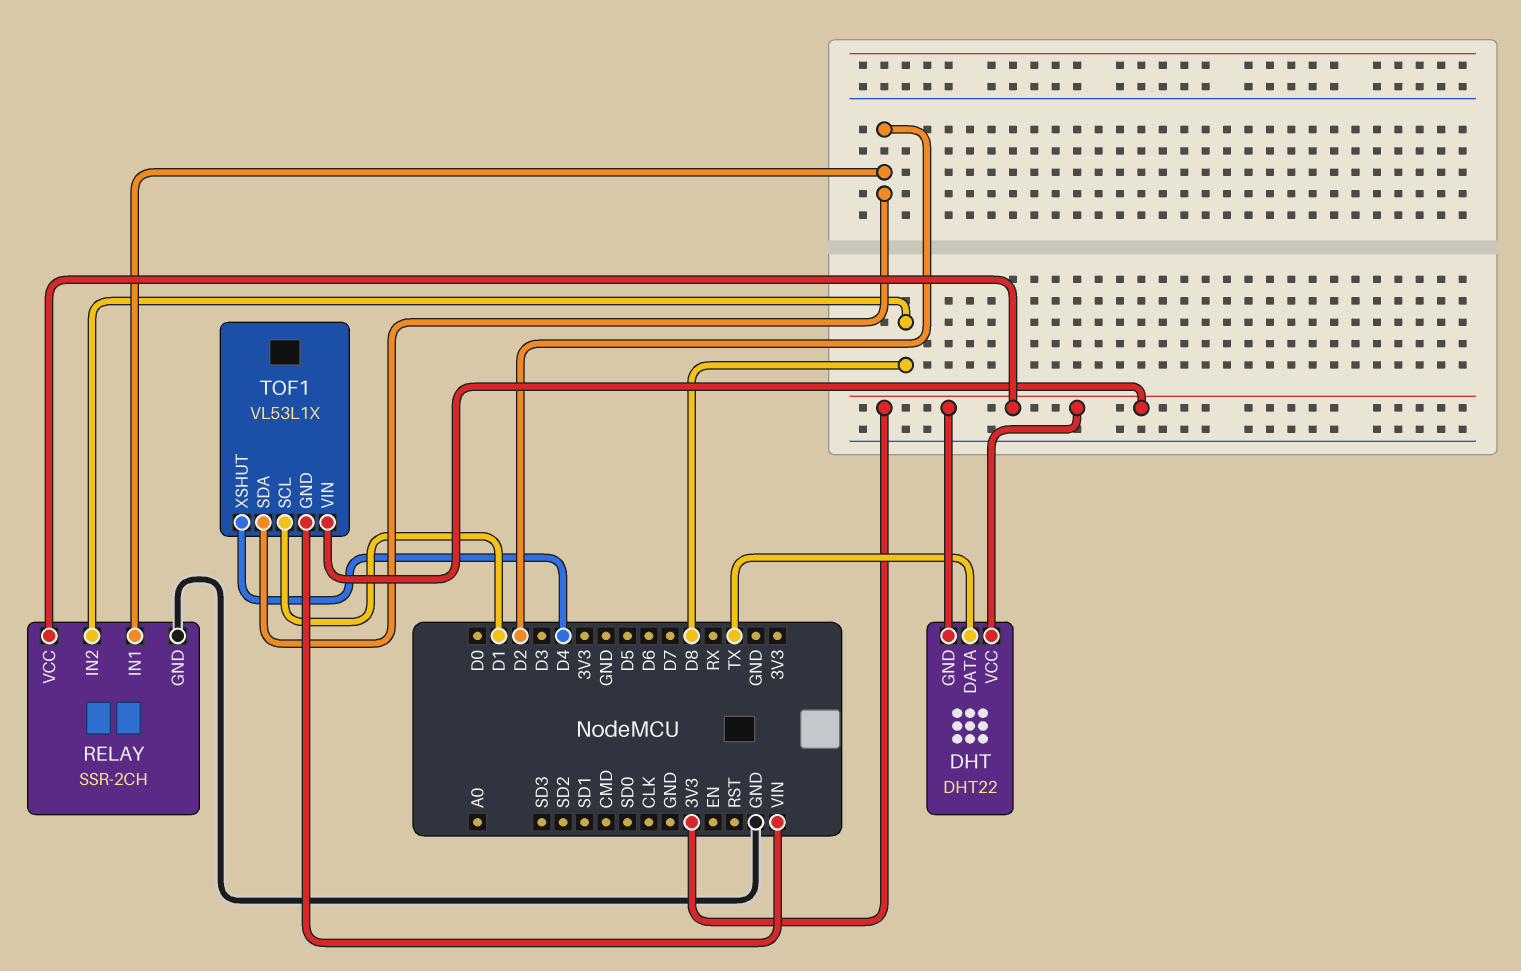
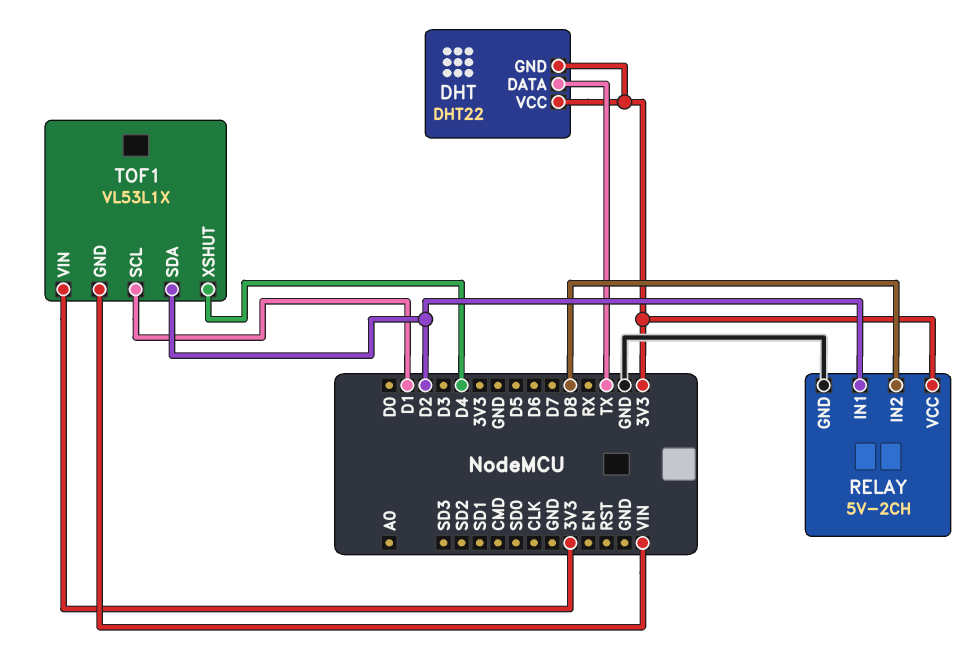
RELAY: SSR-2CH -> 5V-2CH

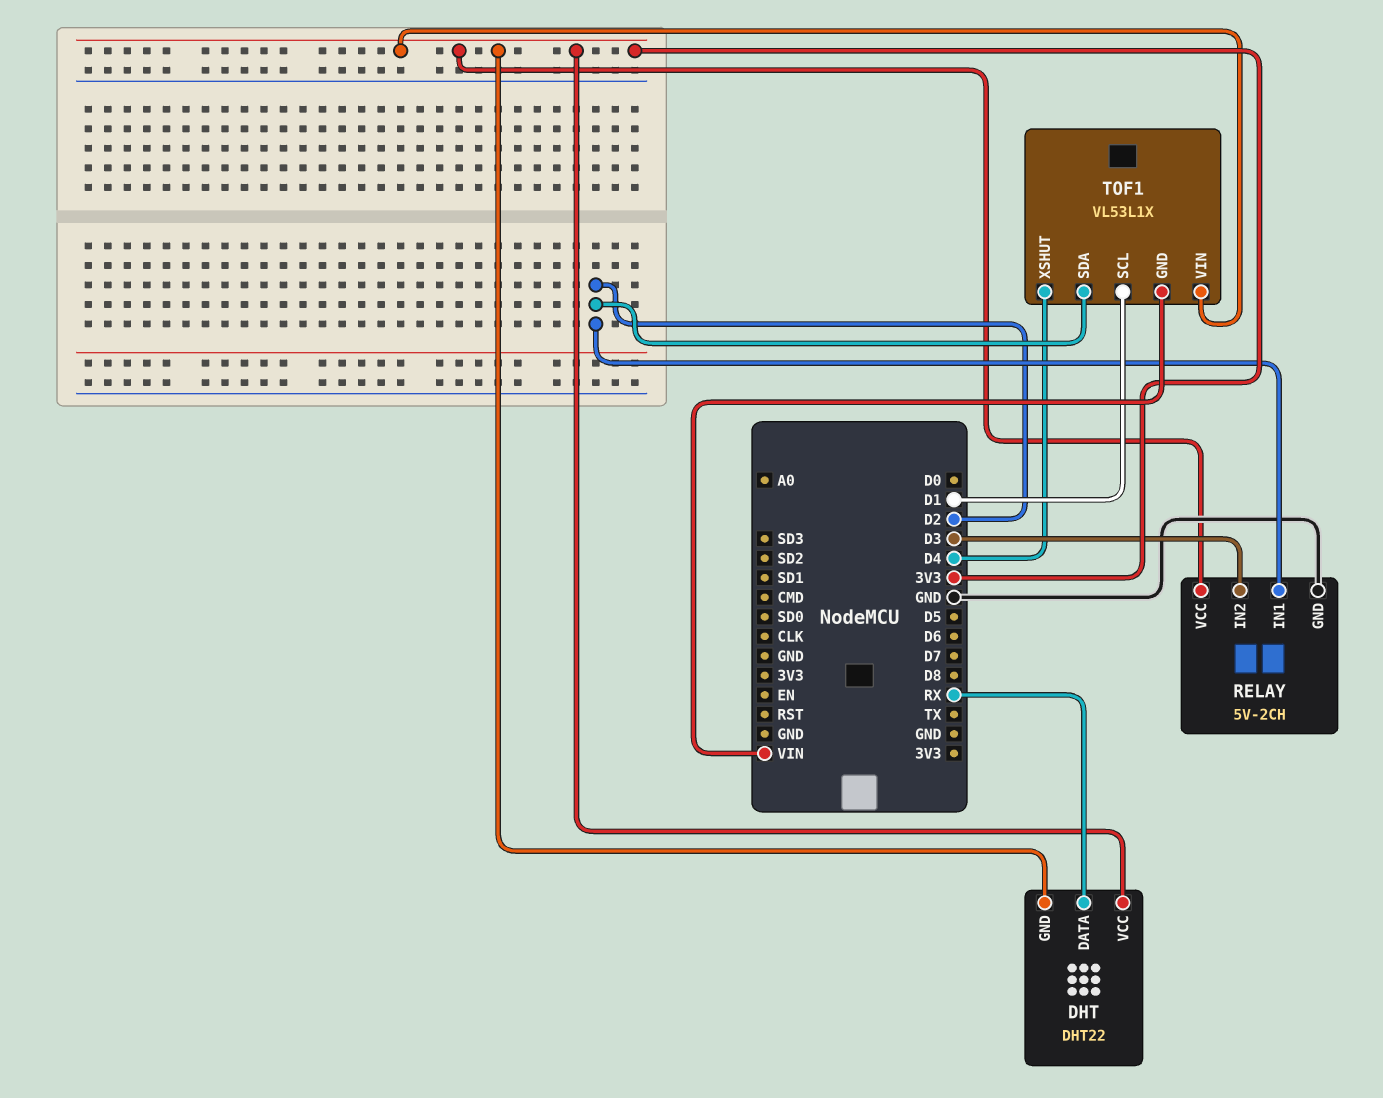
DHT pin DATA: TX -> RX
RELAY pin IN2: D8 -> D3

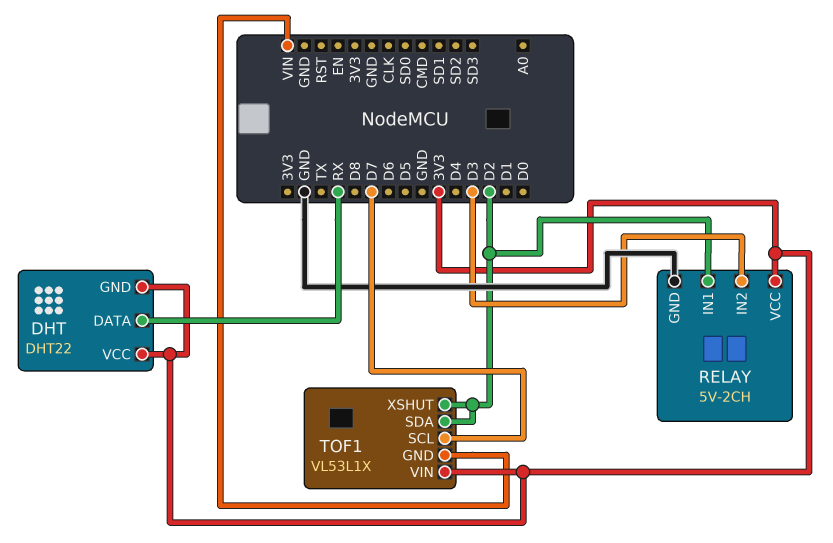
TOF1 pin SCL: D1 -> D7
TOF1 pin XSHUT: D4 -> D2

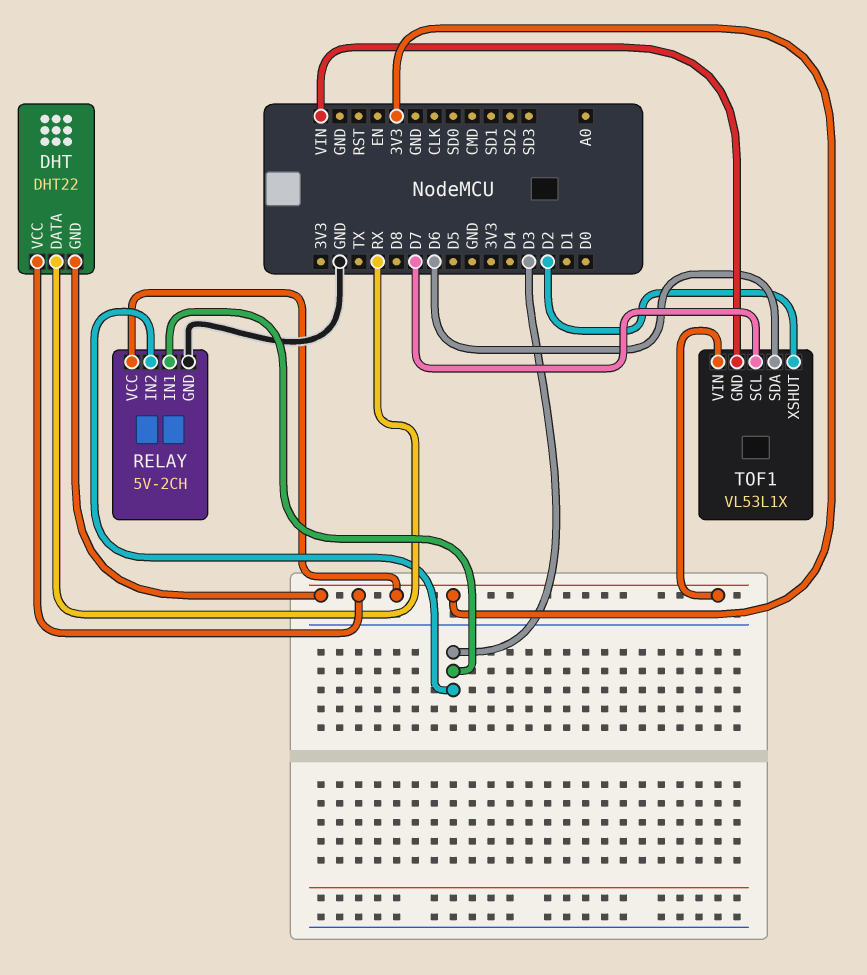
RELAY pin IN1: D2 -> D3
TOF1 pin SDA: D2 -> D6

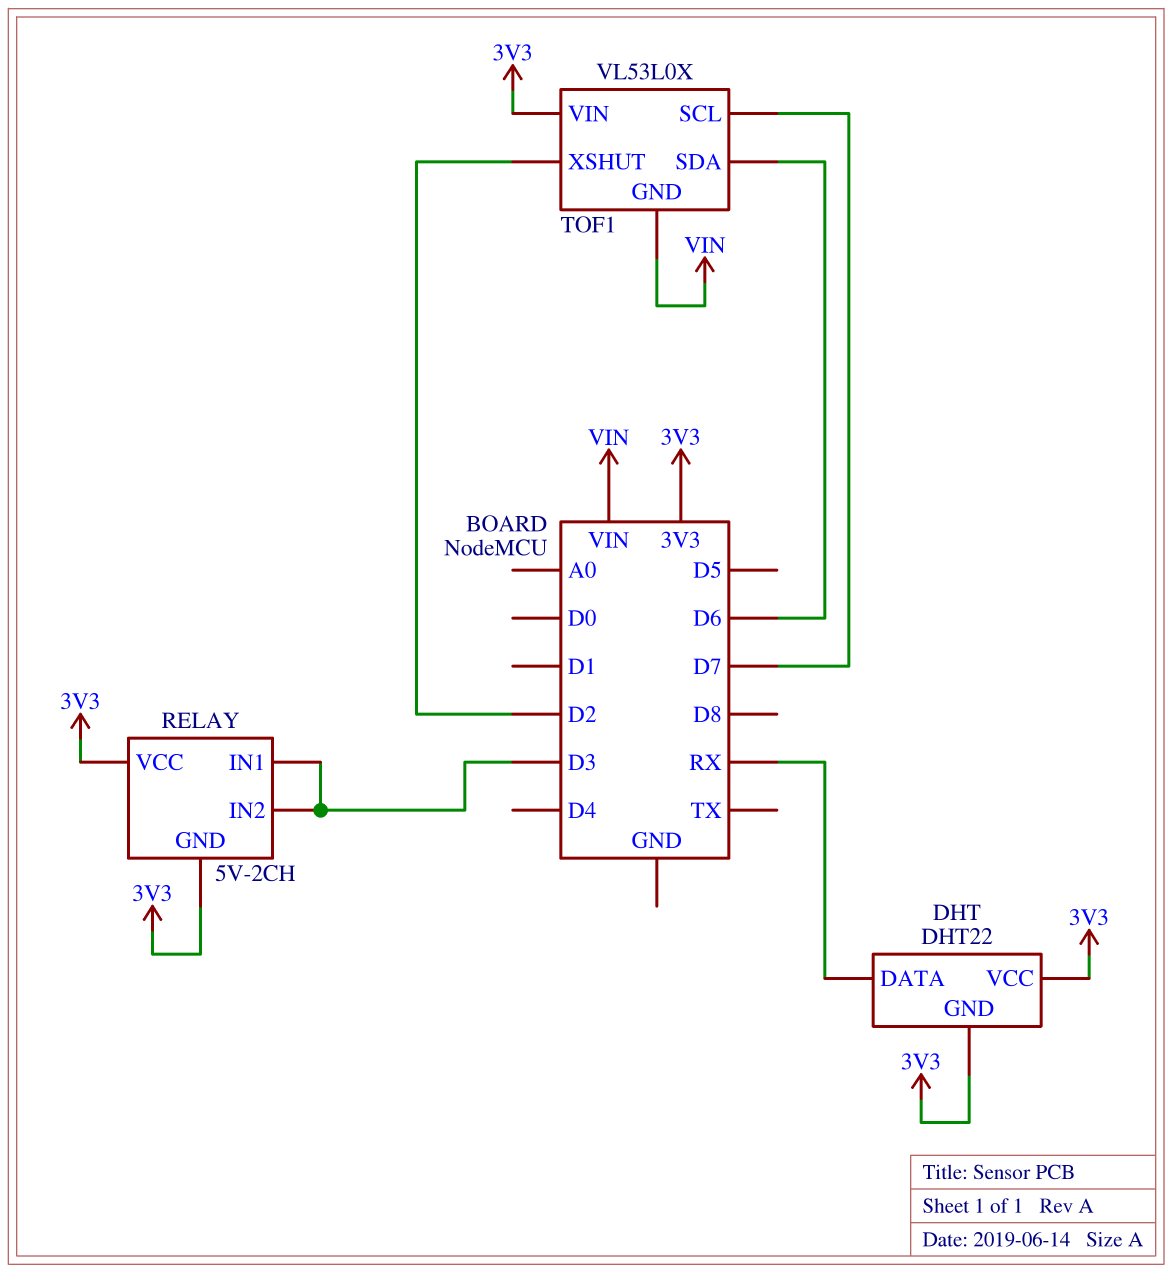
RELAY pin GND: GND -> 3V3
TOF1: VL53L1X -> VL53L0X

